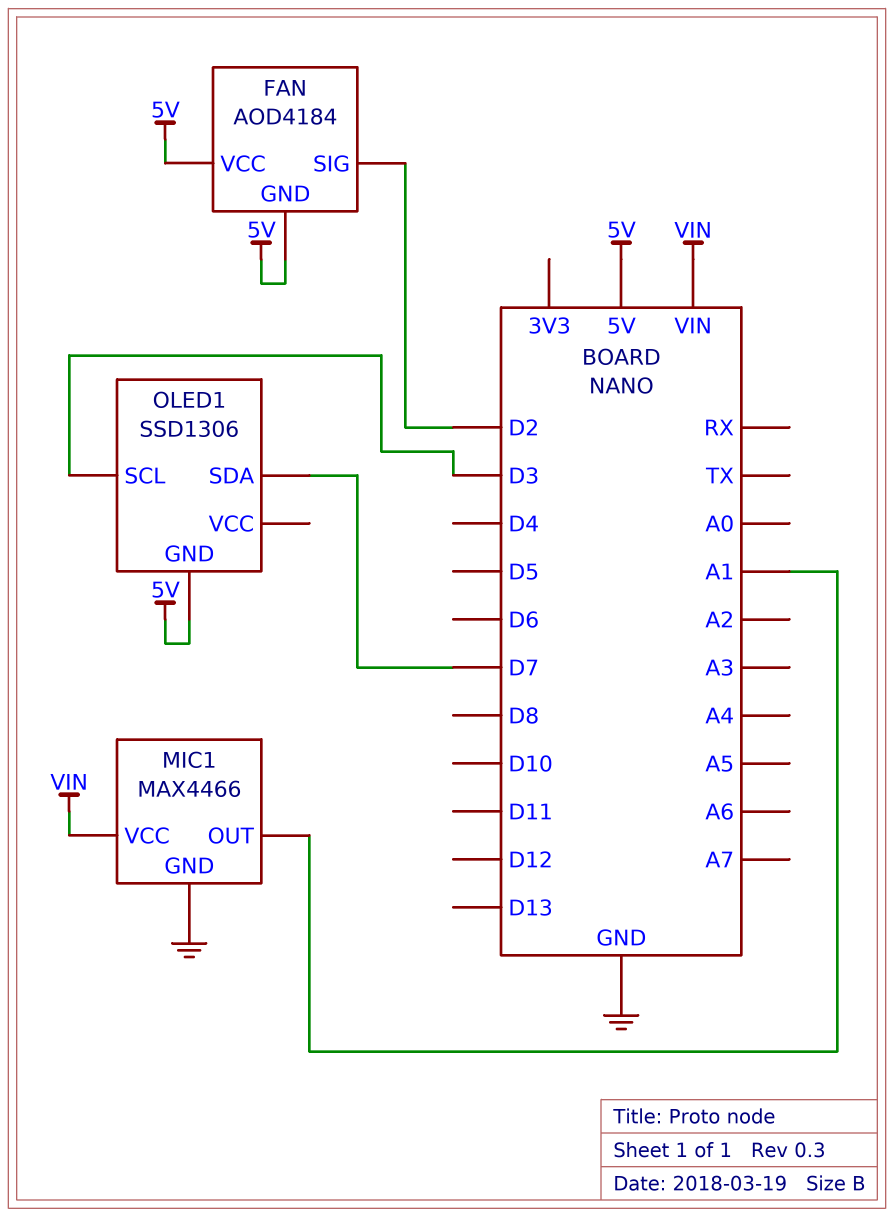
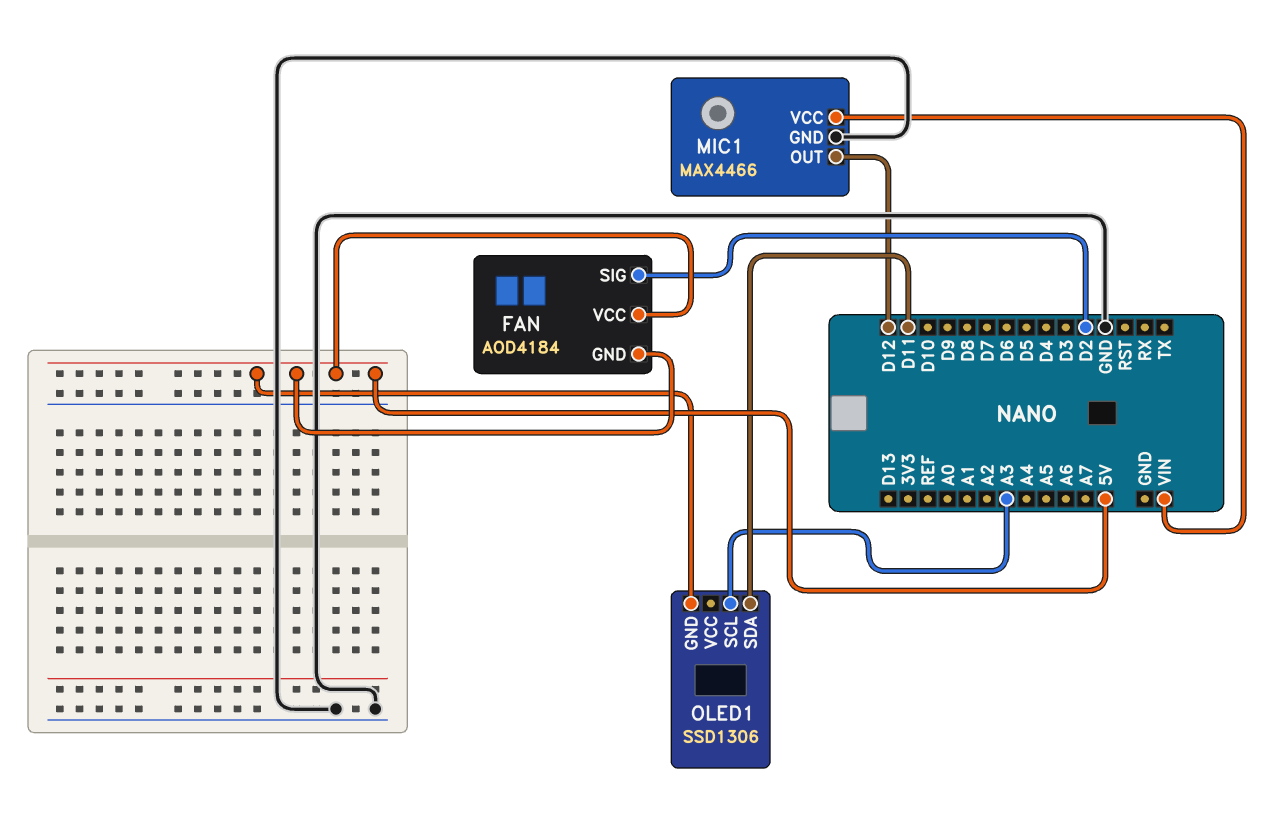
MIC1 pin OUT: A1 -> D12
OLED1 pin SCL: D3 -> A3
OLED1 pin SDA: D7 -> D11

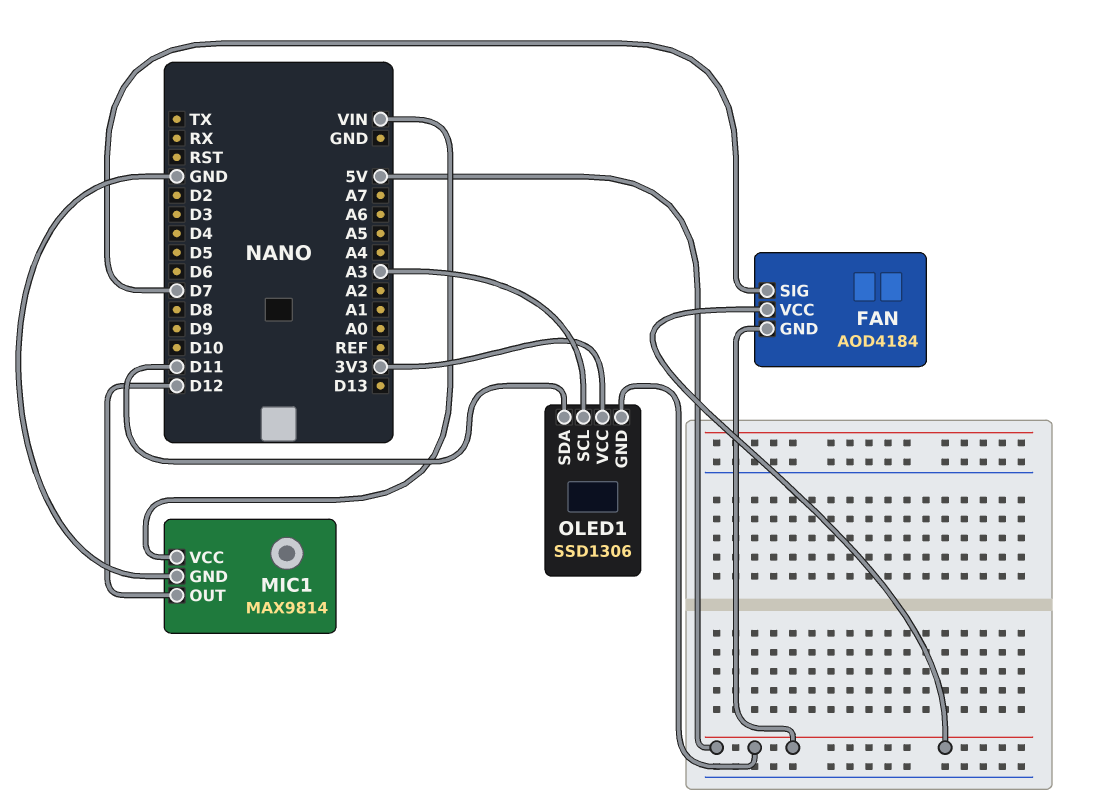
FAN pin SIG: D2 -> D7
MIC1: MAX4466 -> MAX9814
OLED1 pin VCC: none -> 3V3

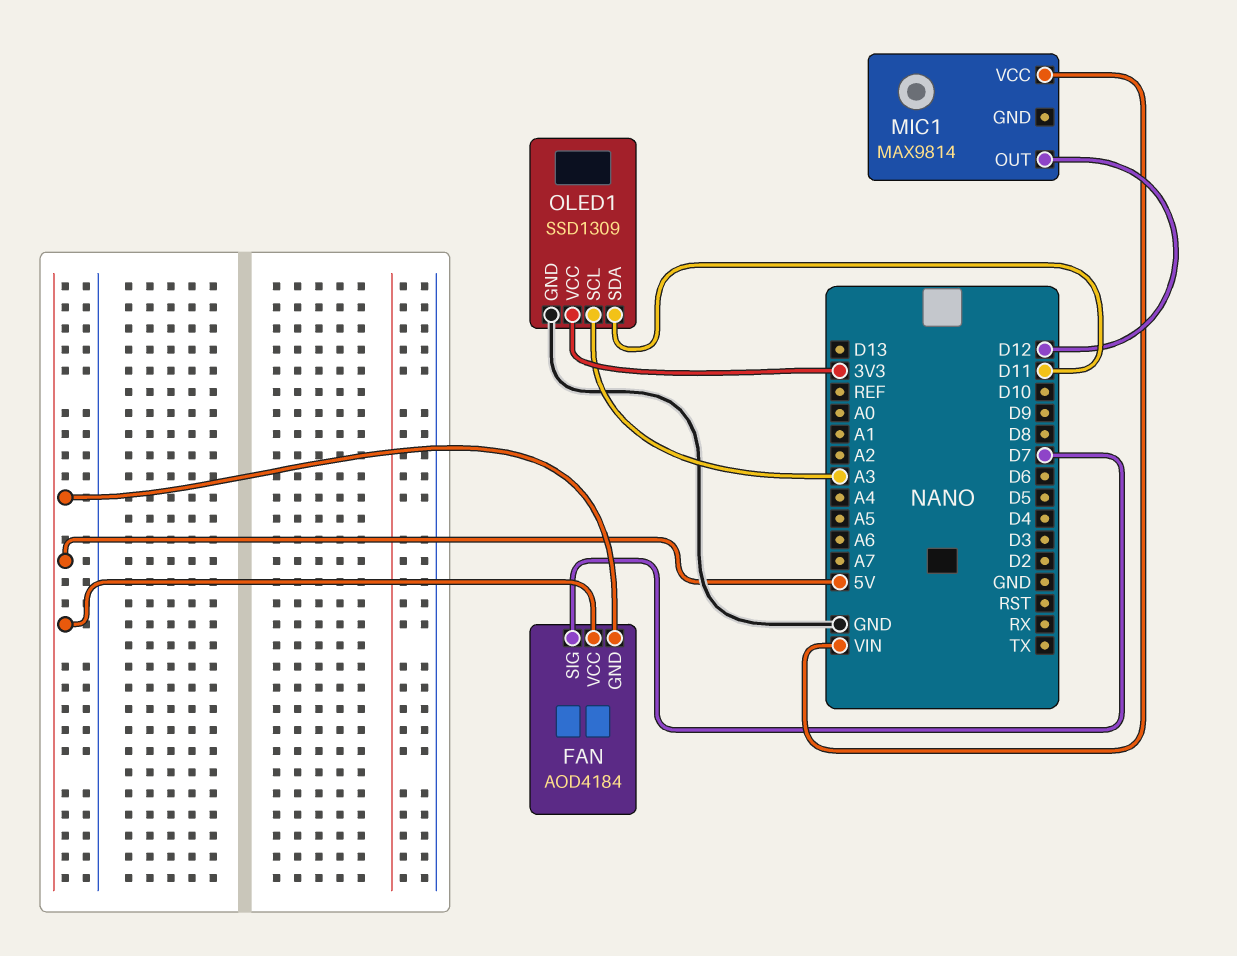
MIC1 pin GND: GND -> none
OLED1: SSD1306 -> SSD1309
OLED1 pin GND: 5V -> GND

